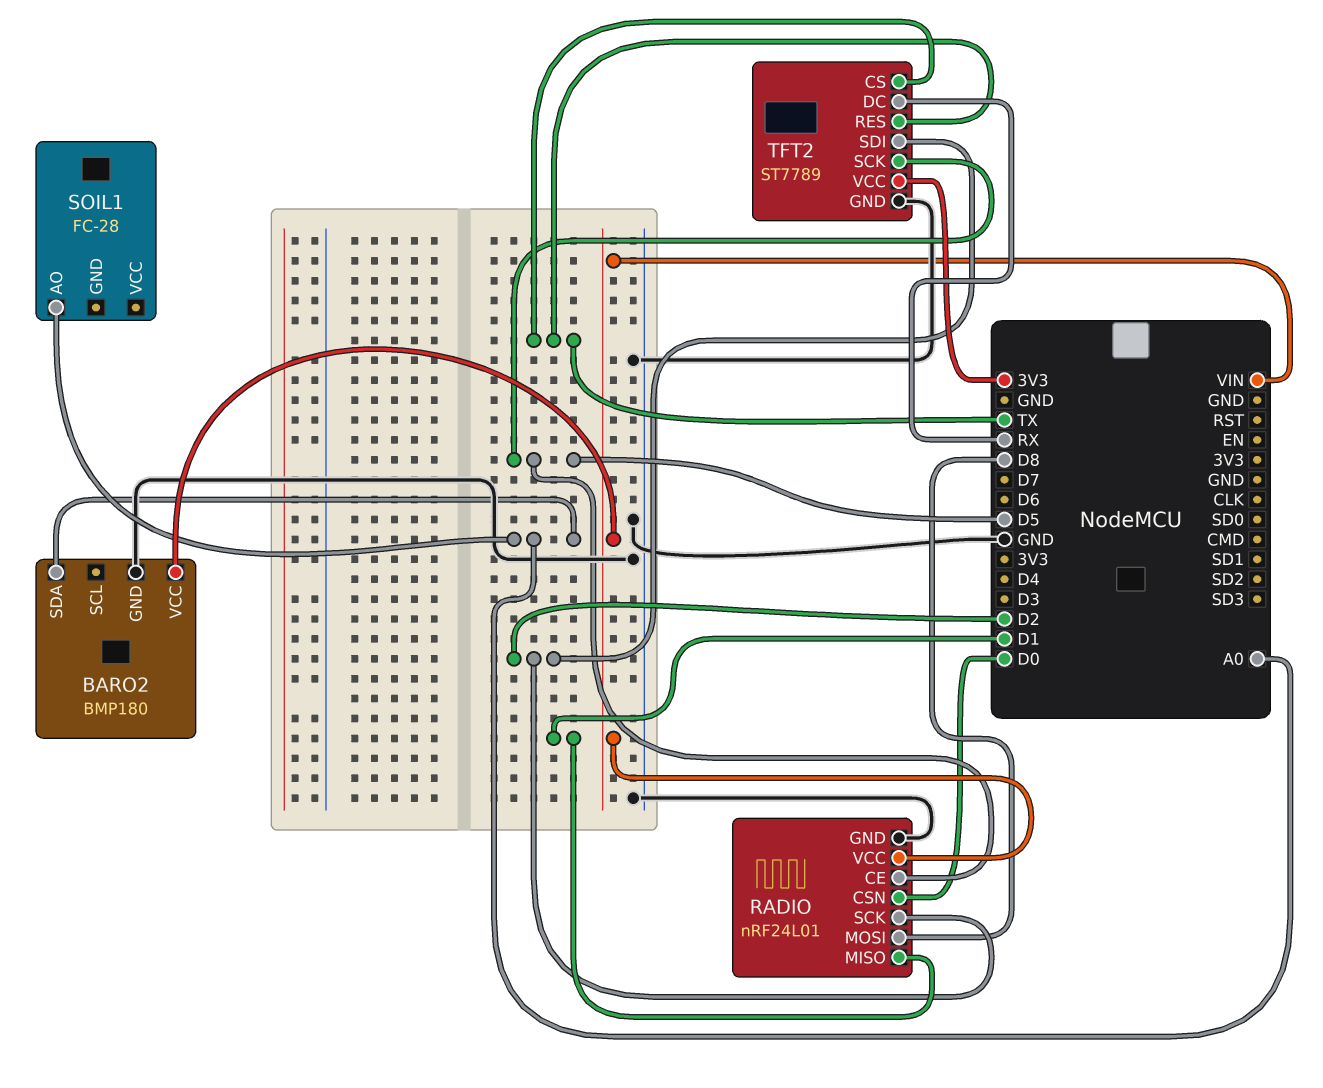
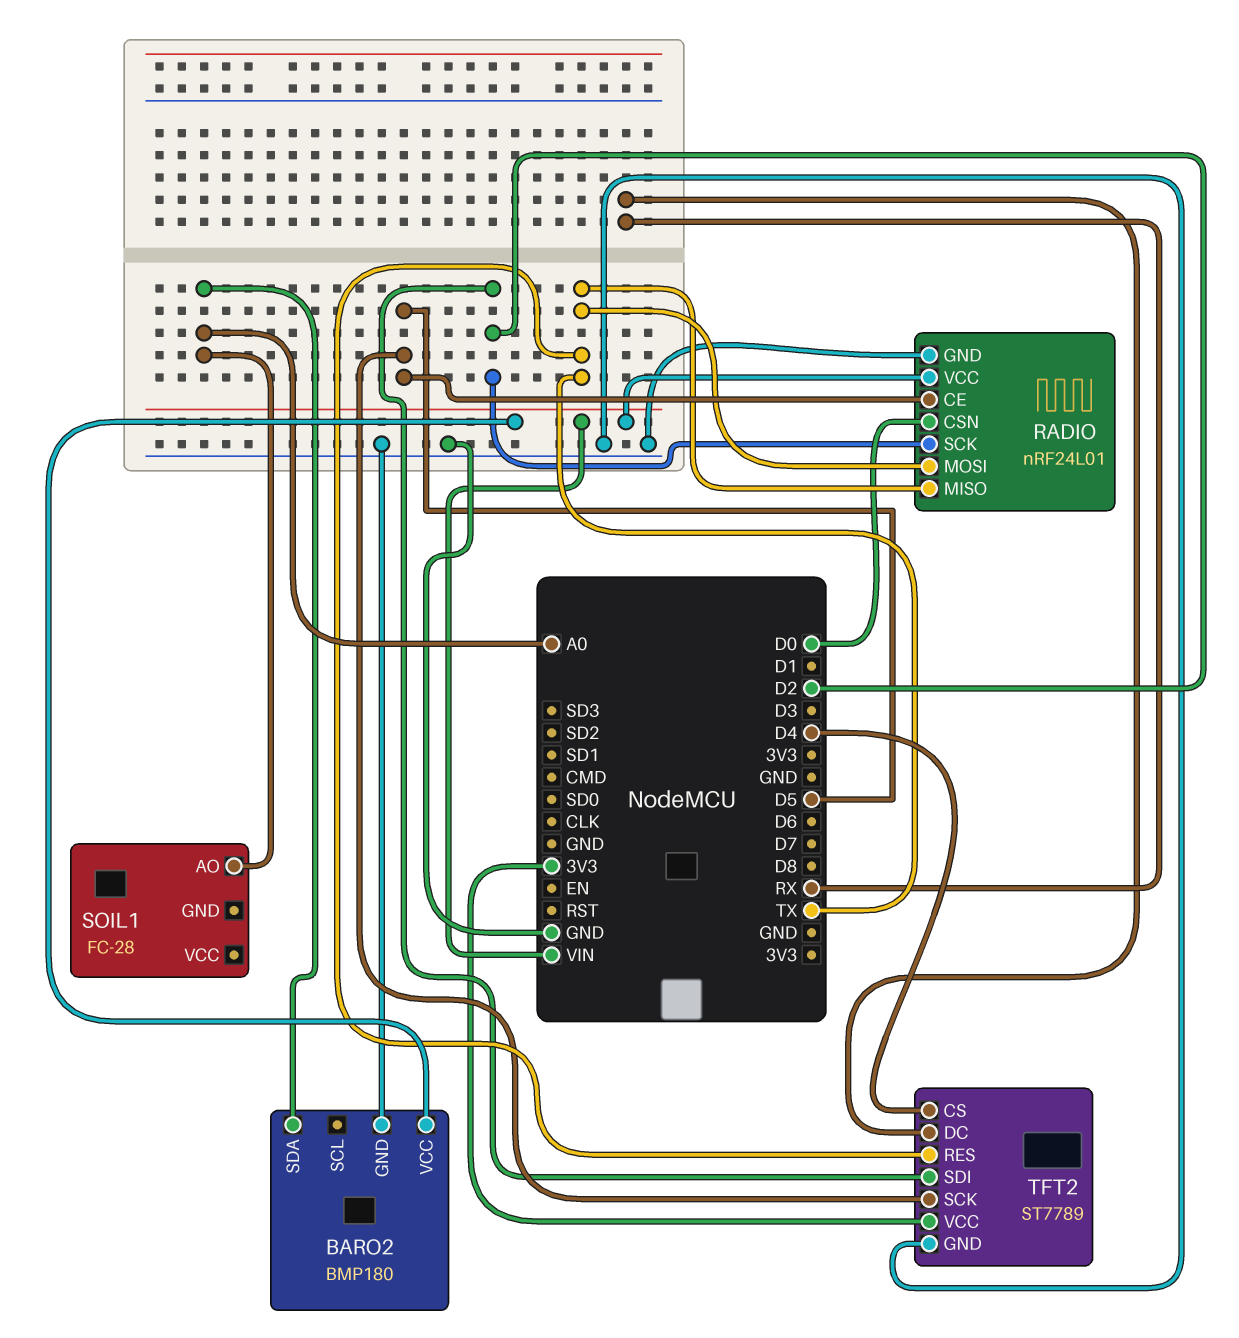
RADIO pin MISO: D1 -> TX
RADIO pin MOSI: D8 -> TX
TFT2 pin CS: TX -> D4

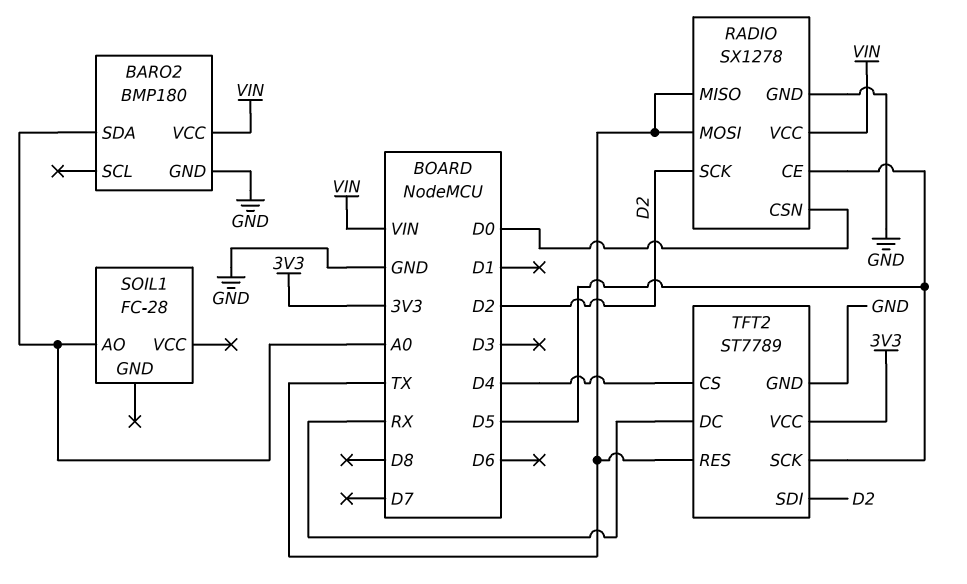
RADIO: nRF24L01 -> SX1278

